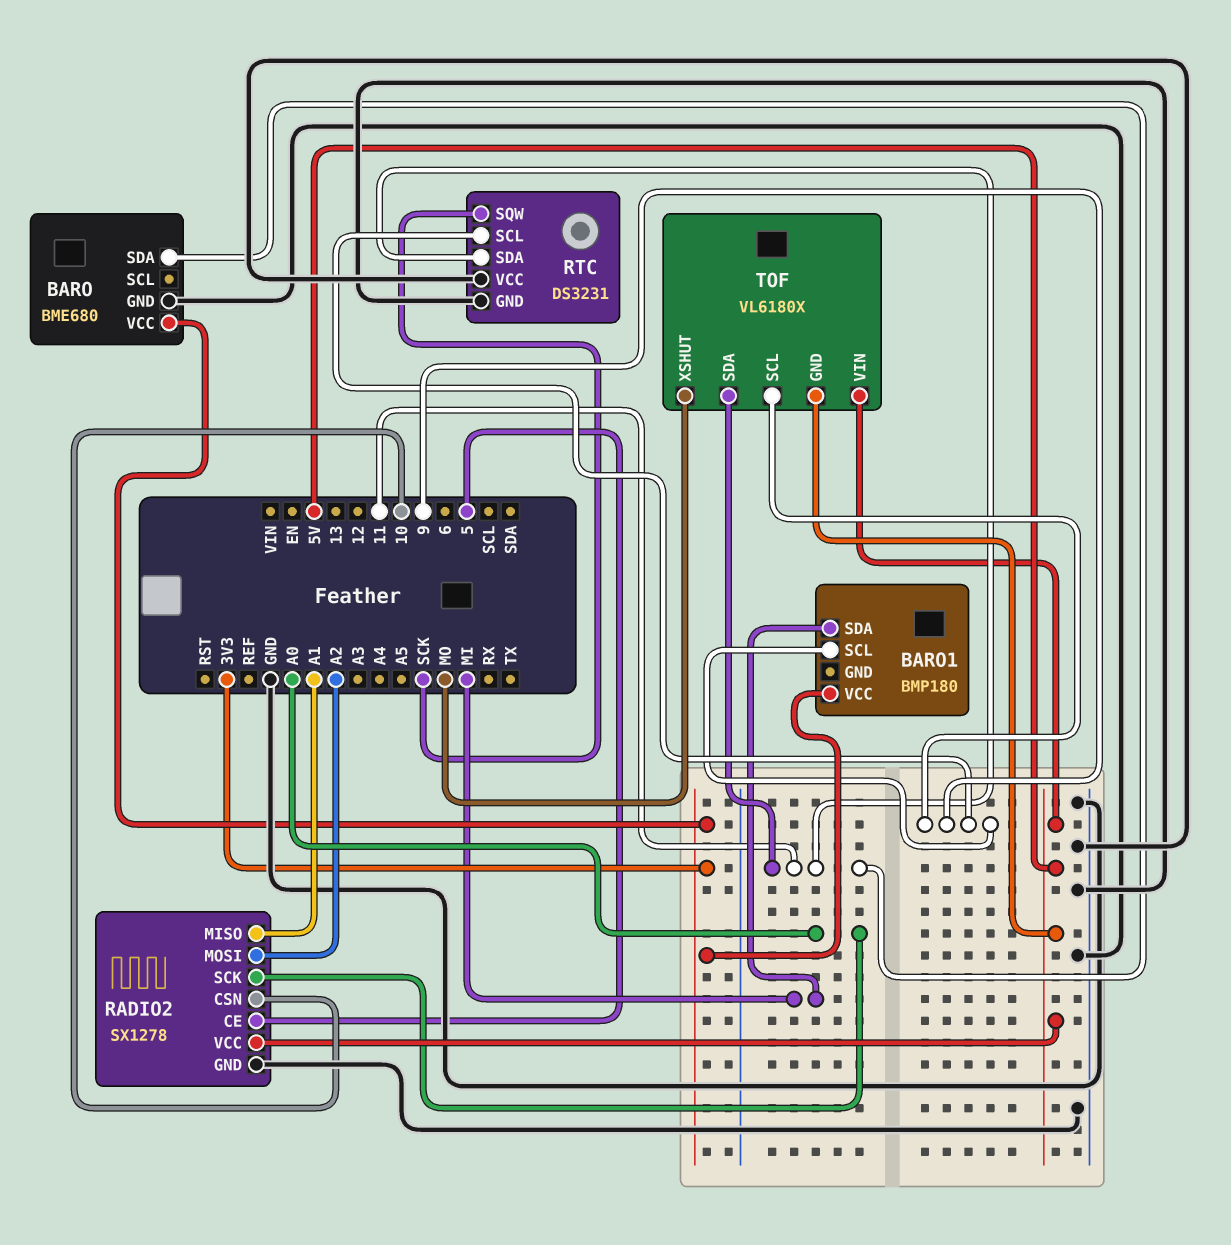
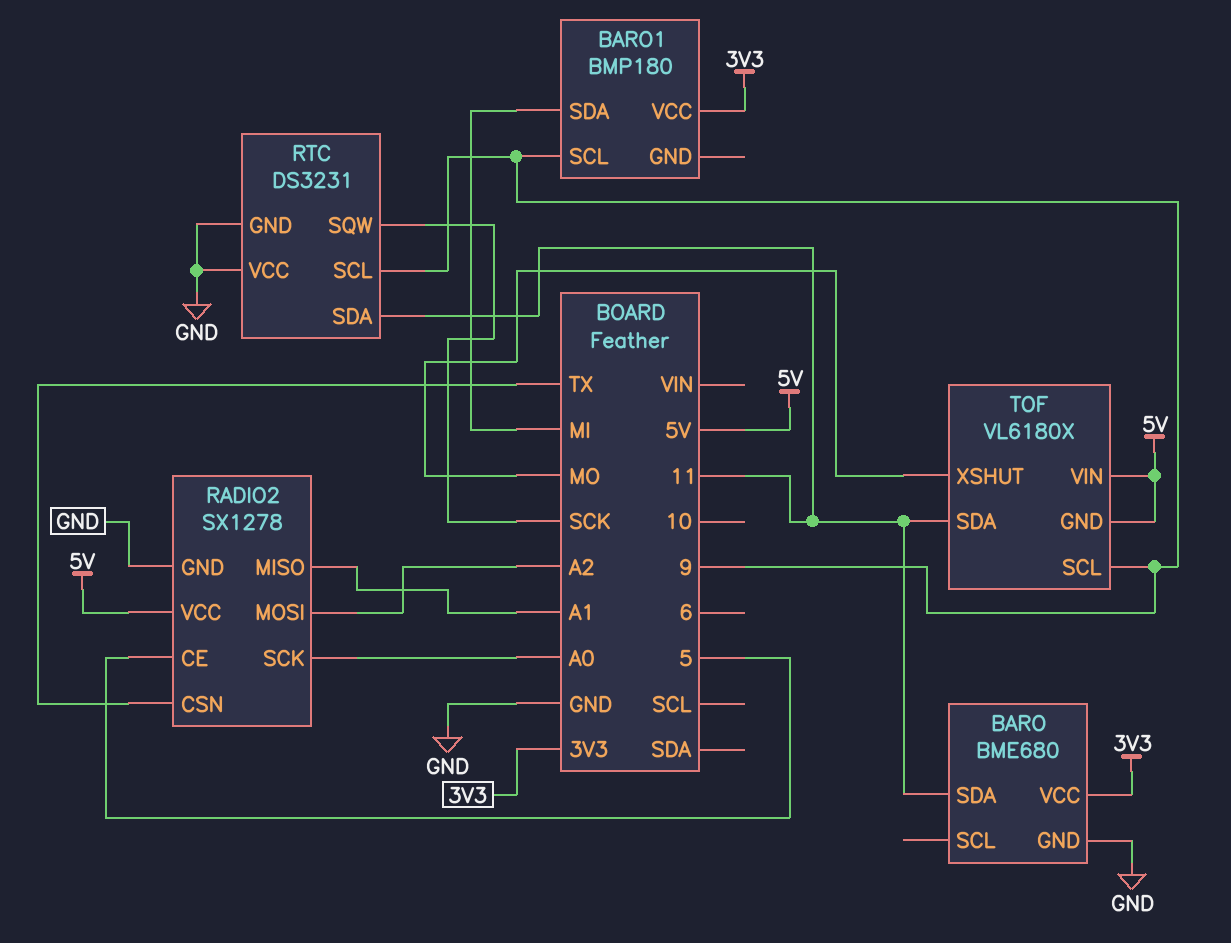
RADIO2 pin CSN: 10 -> TX

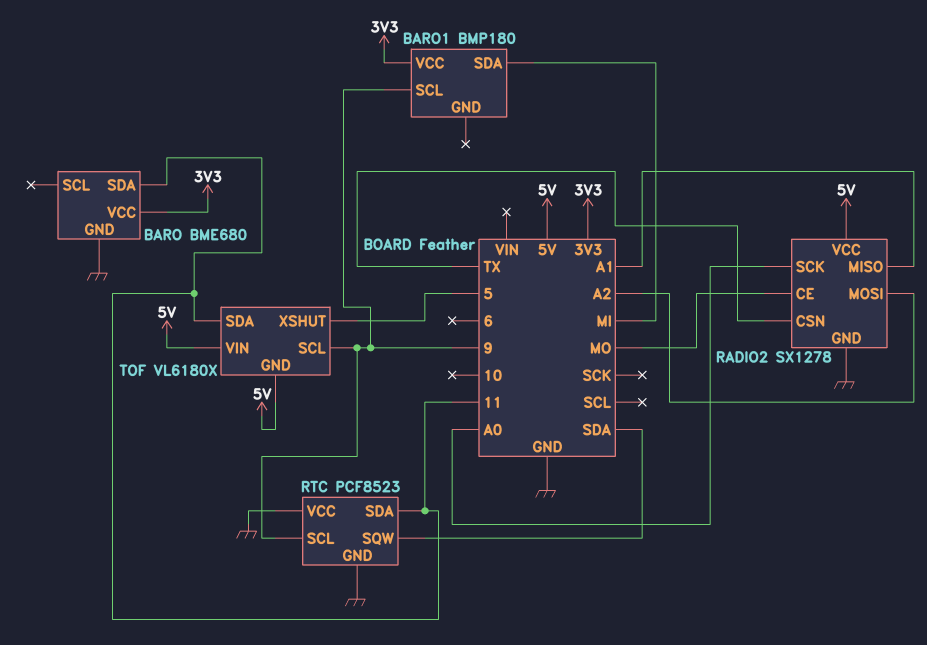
RADIO2 pin CE: 5 -> MO
RTC: DS3231 -> PCF8523
RTC pin SQW: SCK -> SDA
TOF pin XSHUT: MO -> 5

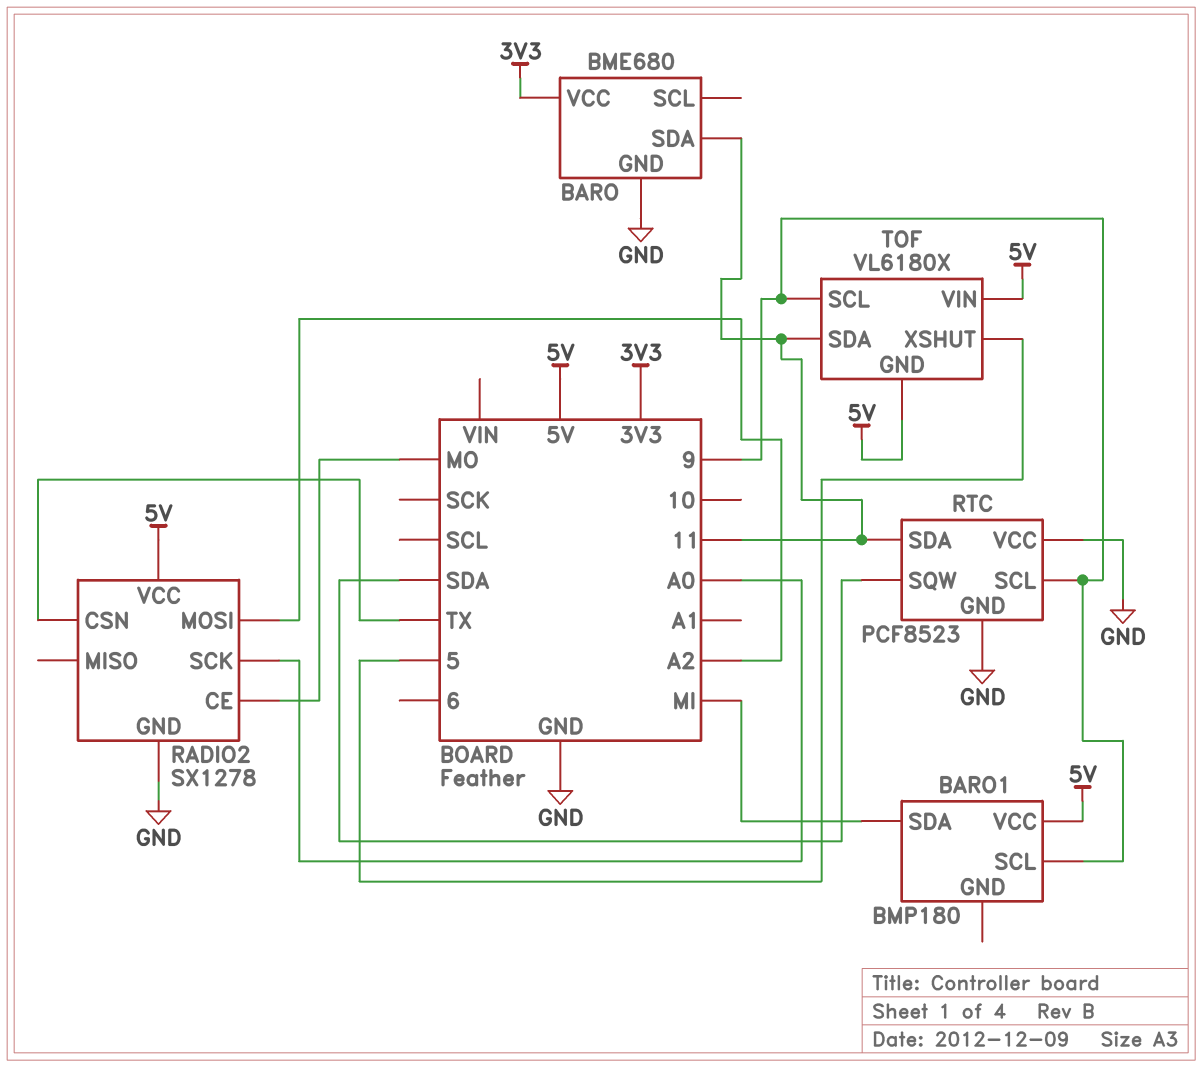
BARO1 pin VCC: 3V3 -> 5V
RADIO2 pin MISO: A1 -> none

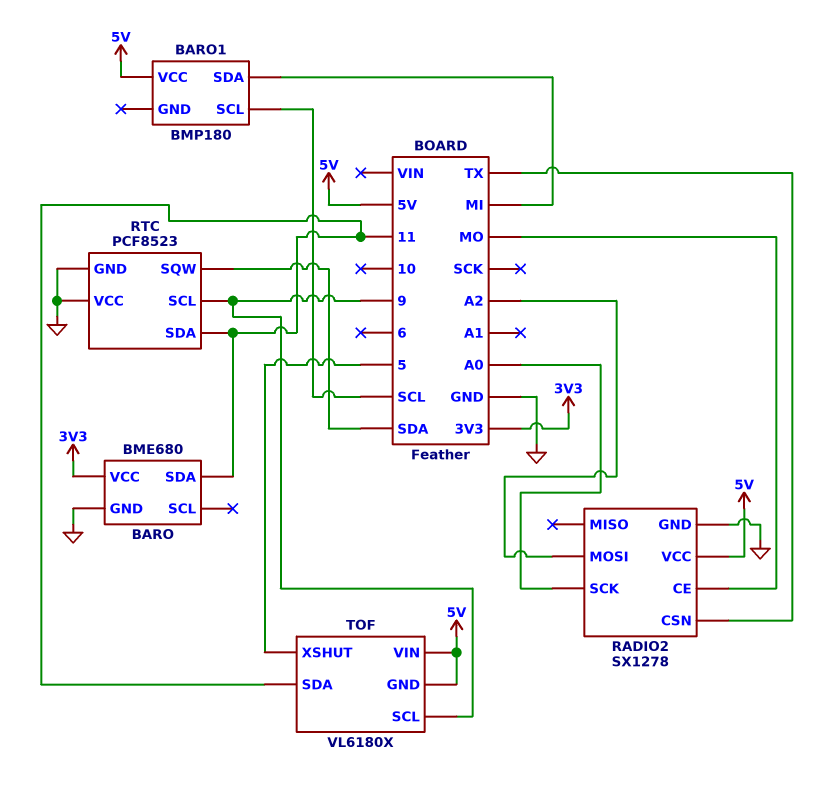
BARO1 pin SCL: 9 -> SCL

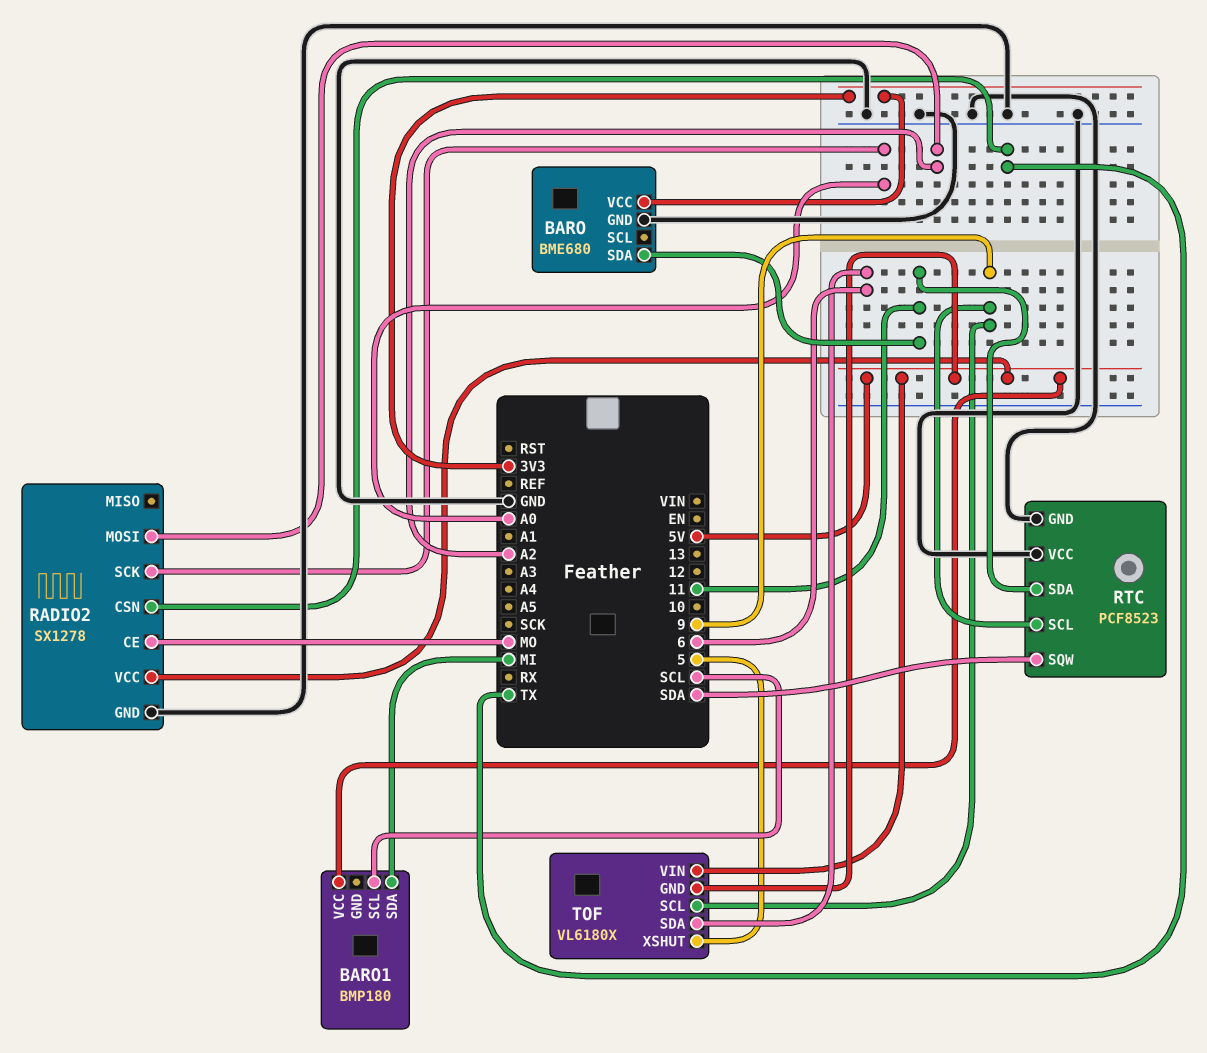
TOF pin SDA: 11 -> 6

